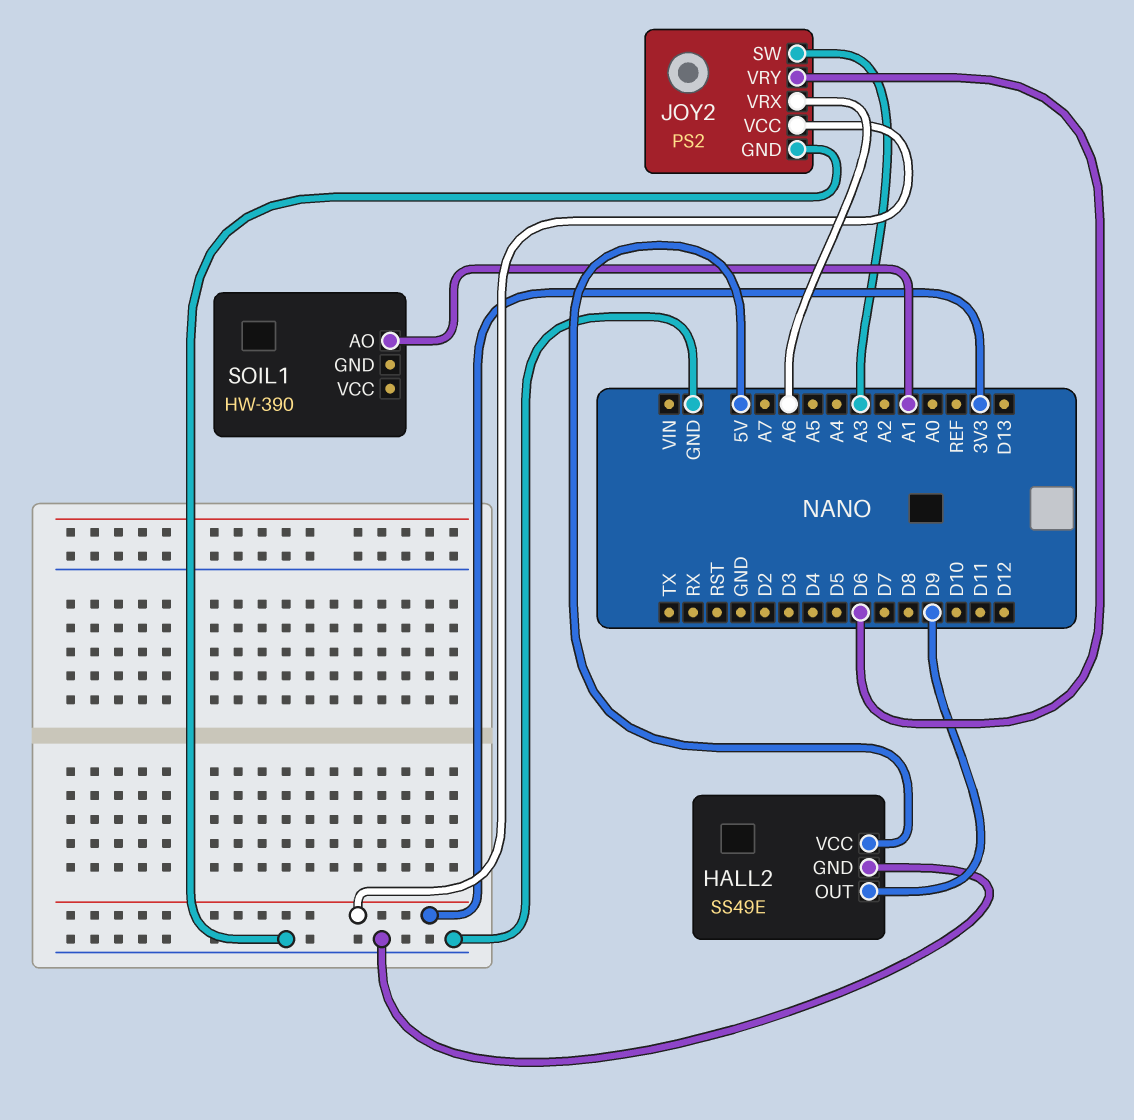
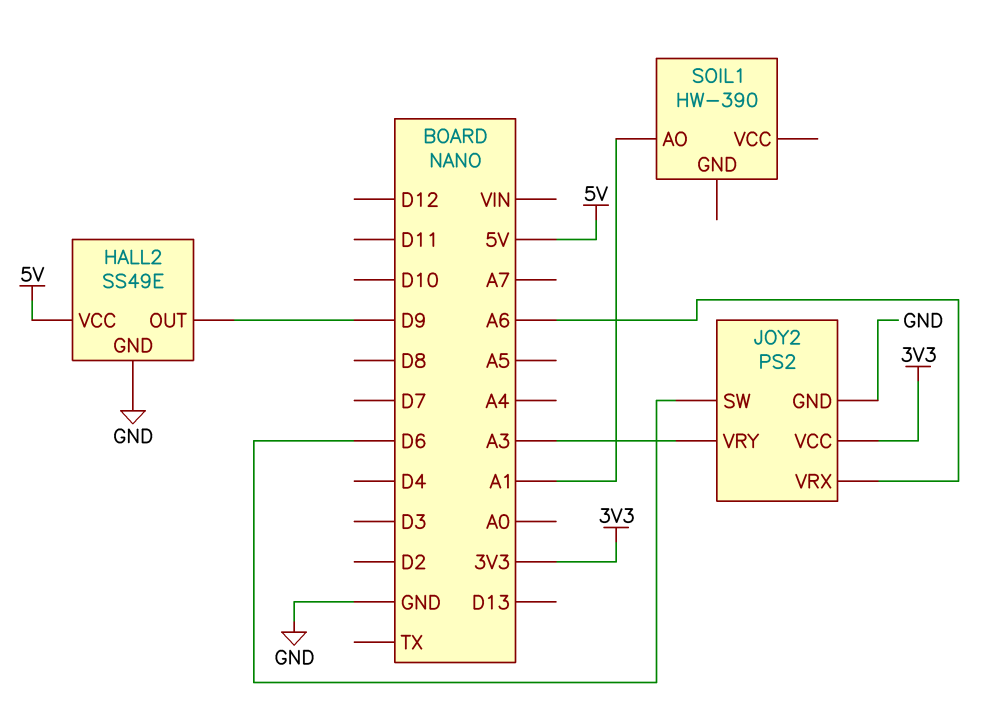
JOY2 pin SW: A3 -> D6
JOY2 pin VRY: D6 -> A3

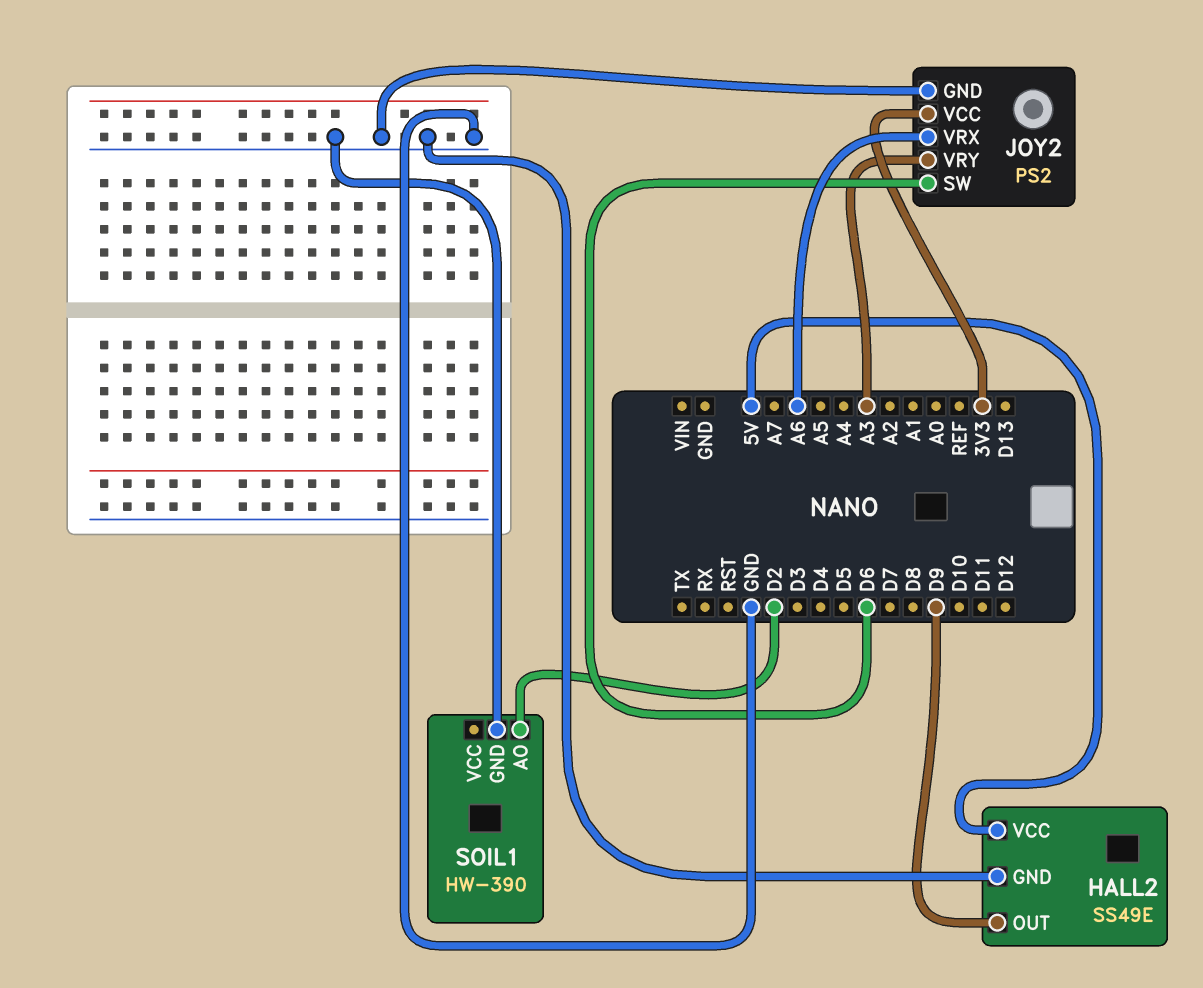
SOIL1 pin AO: A1 -> D2
SOIL1 pin GND: none -> GND

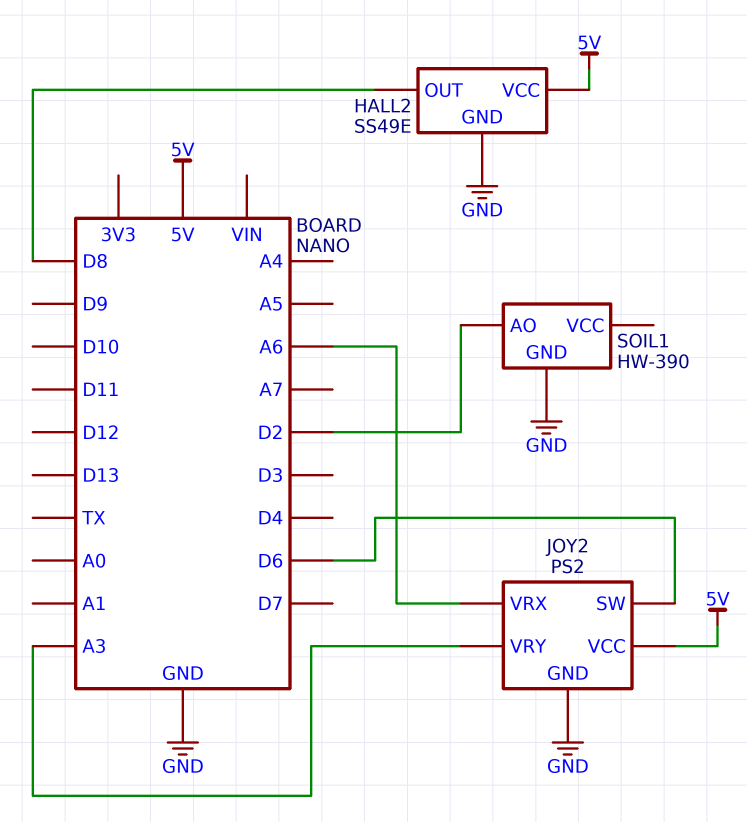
HALL2 pin OUT: D9 -> D8
JOY2 pin VCC: 3V3 -> 5V

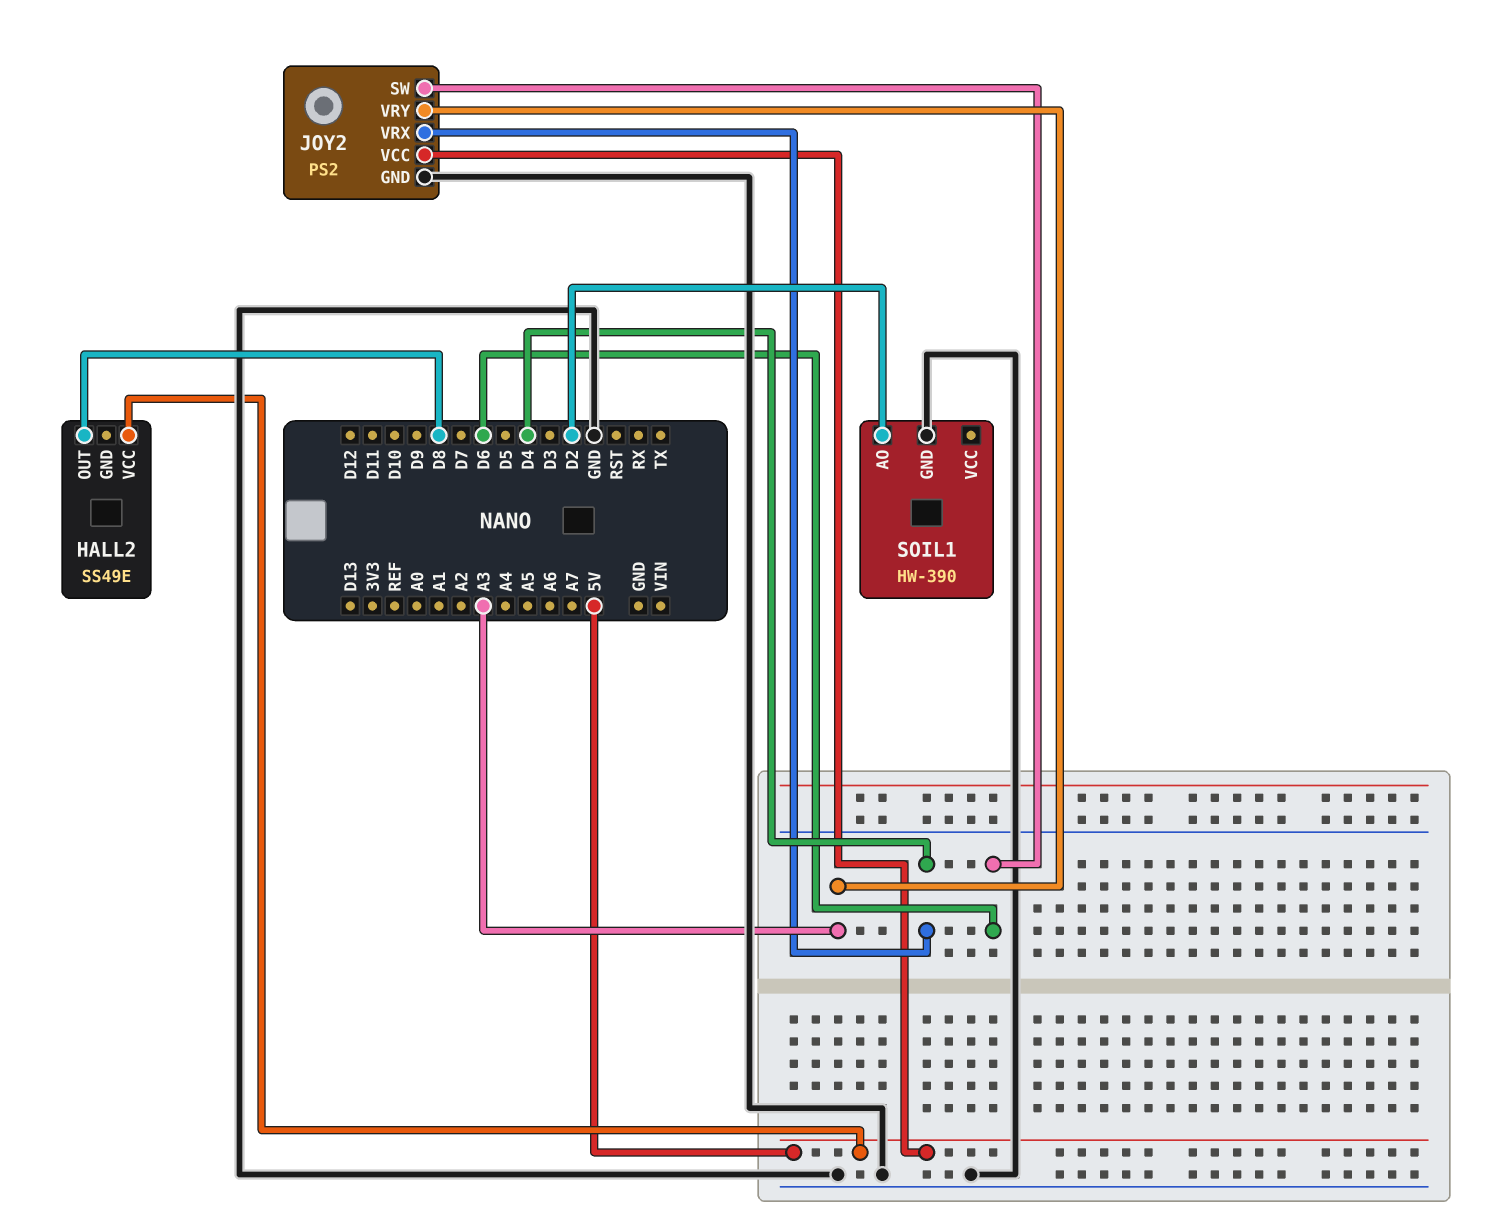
HALL2 pin GND: GND -> none
JOY2 pin VRX: A6 -> D4

